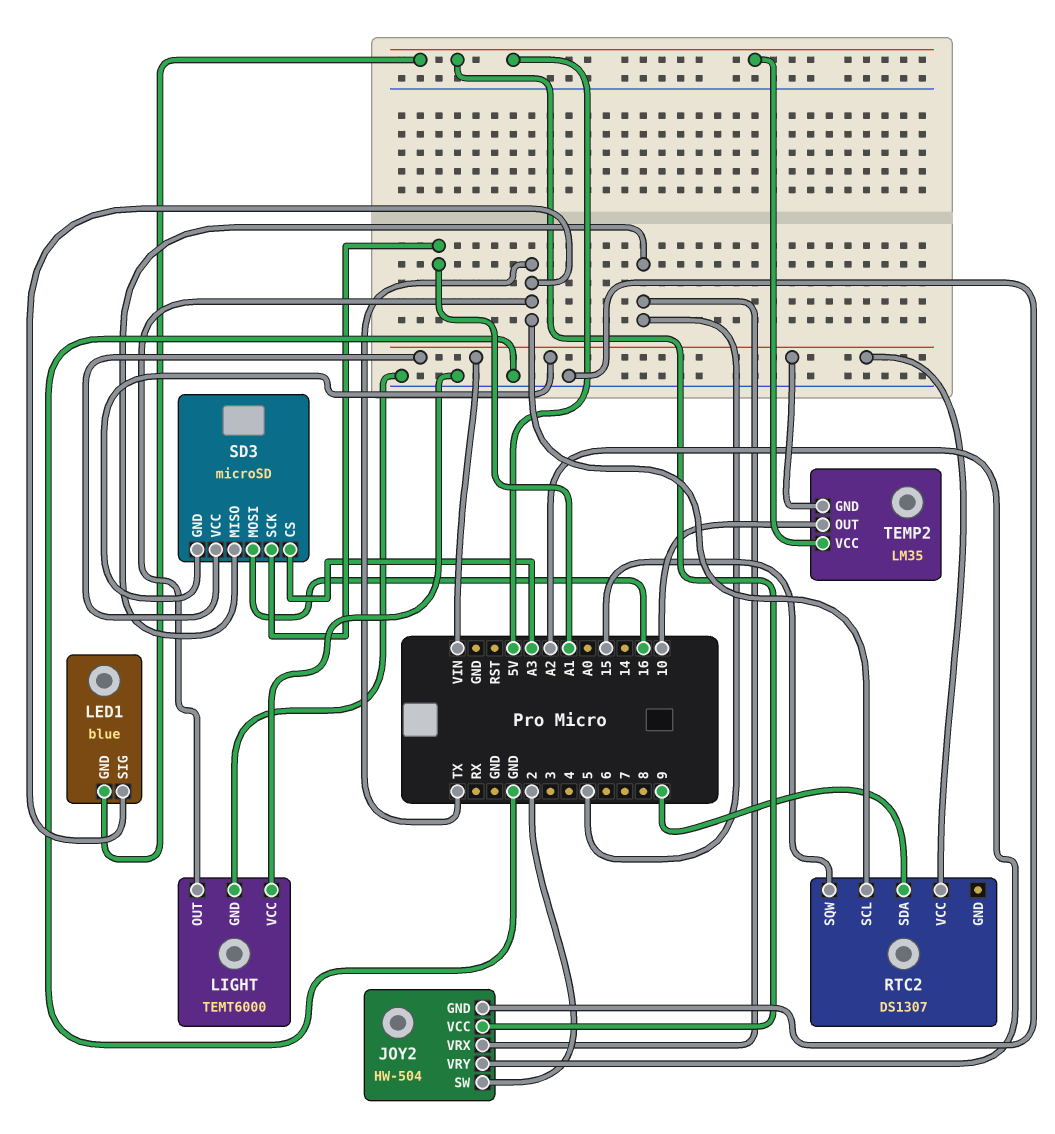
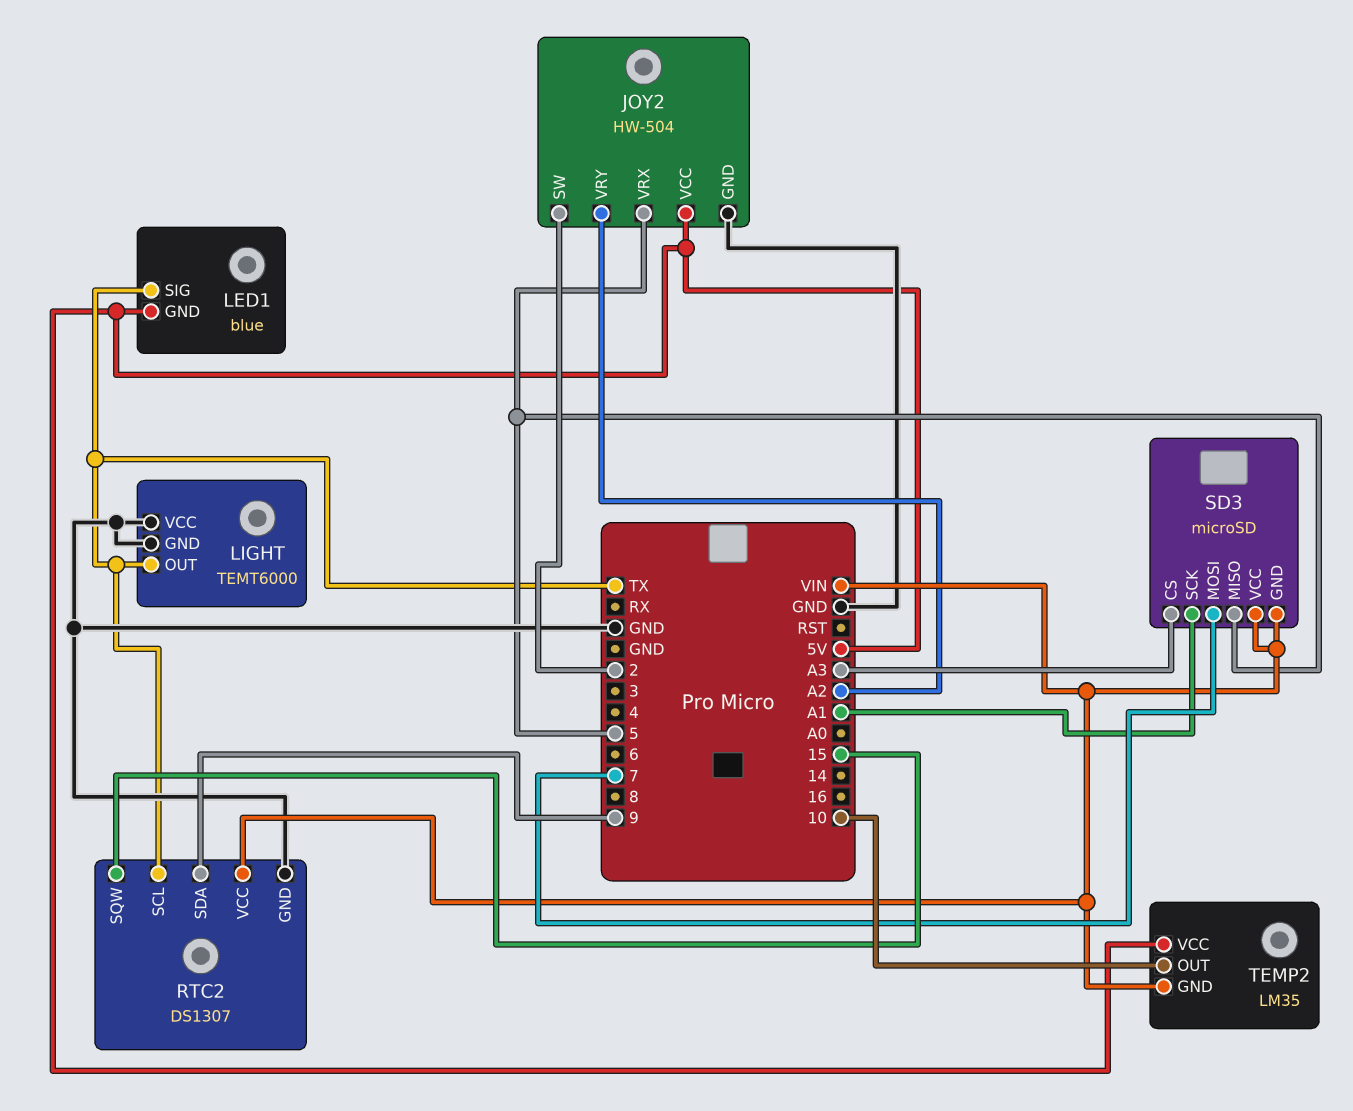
RTC2 pin GND: none -> GND
SD3 pin MOSI: 16 -> 7

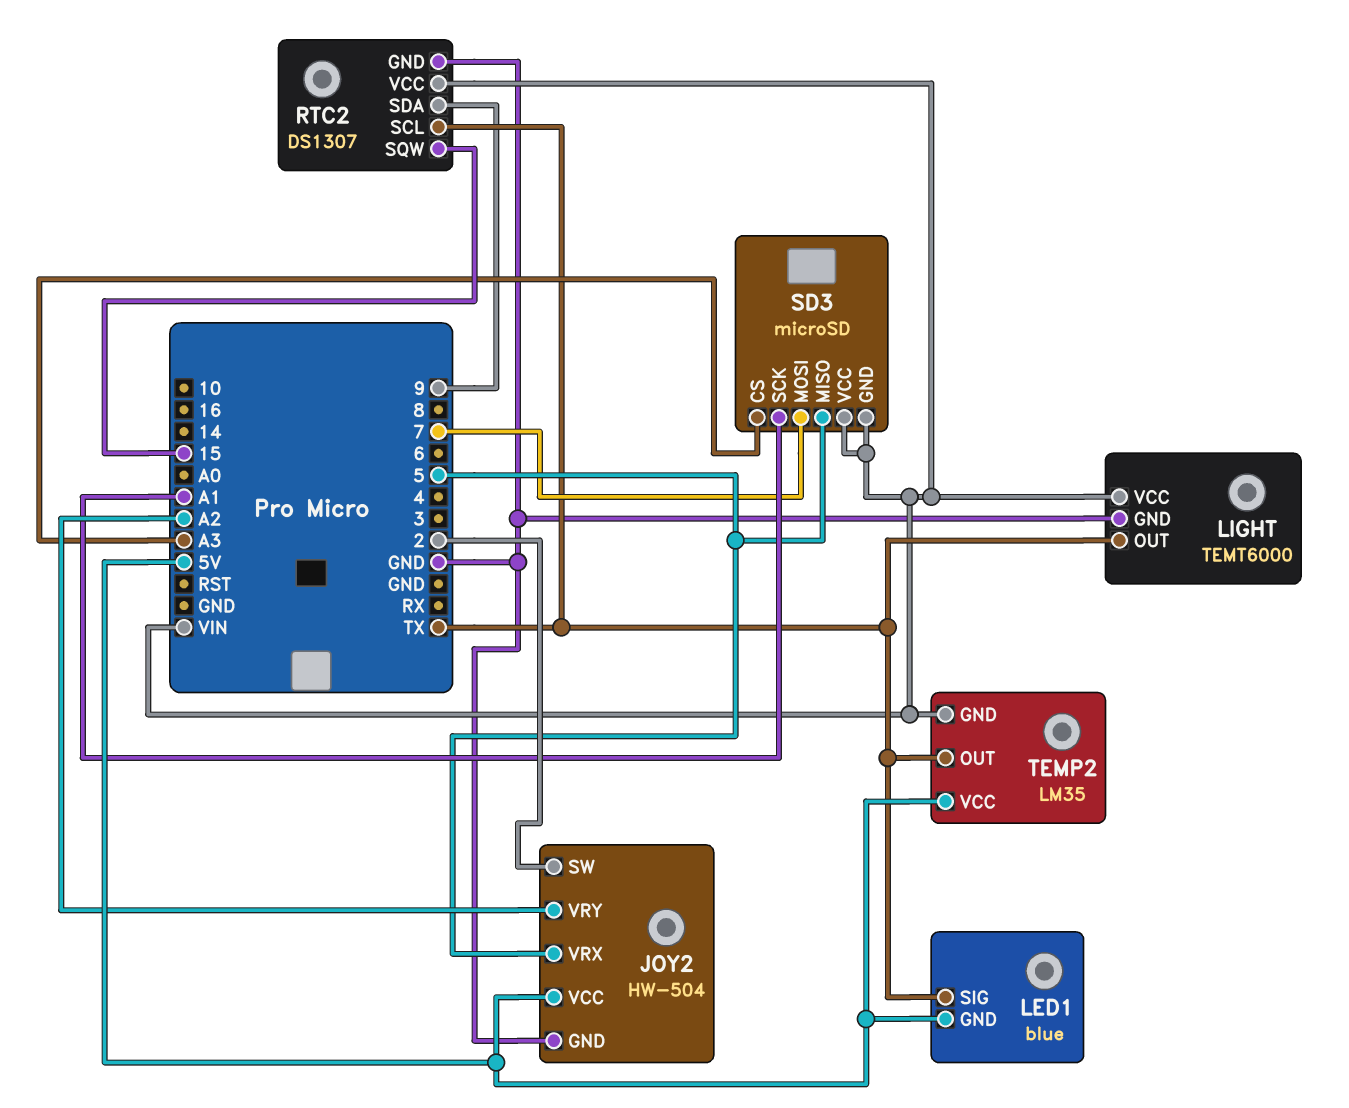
LIGHT pin VCC: GND -> VIN
TEMP2 pin OUT: 10 -> TX

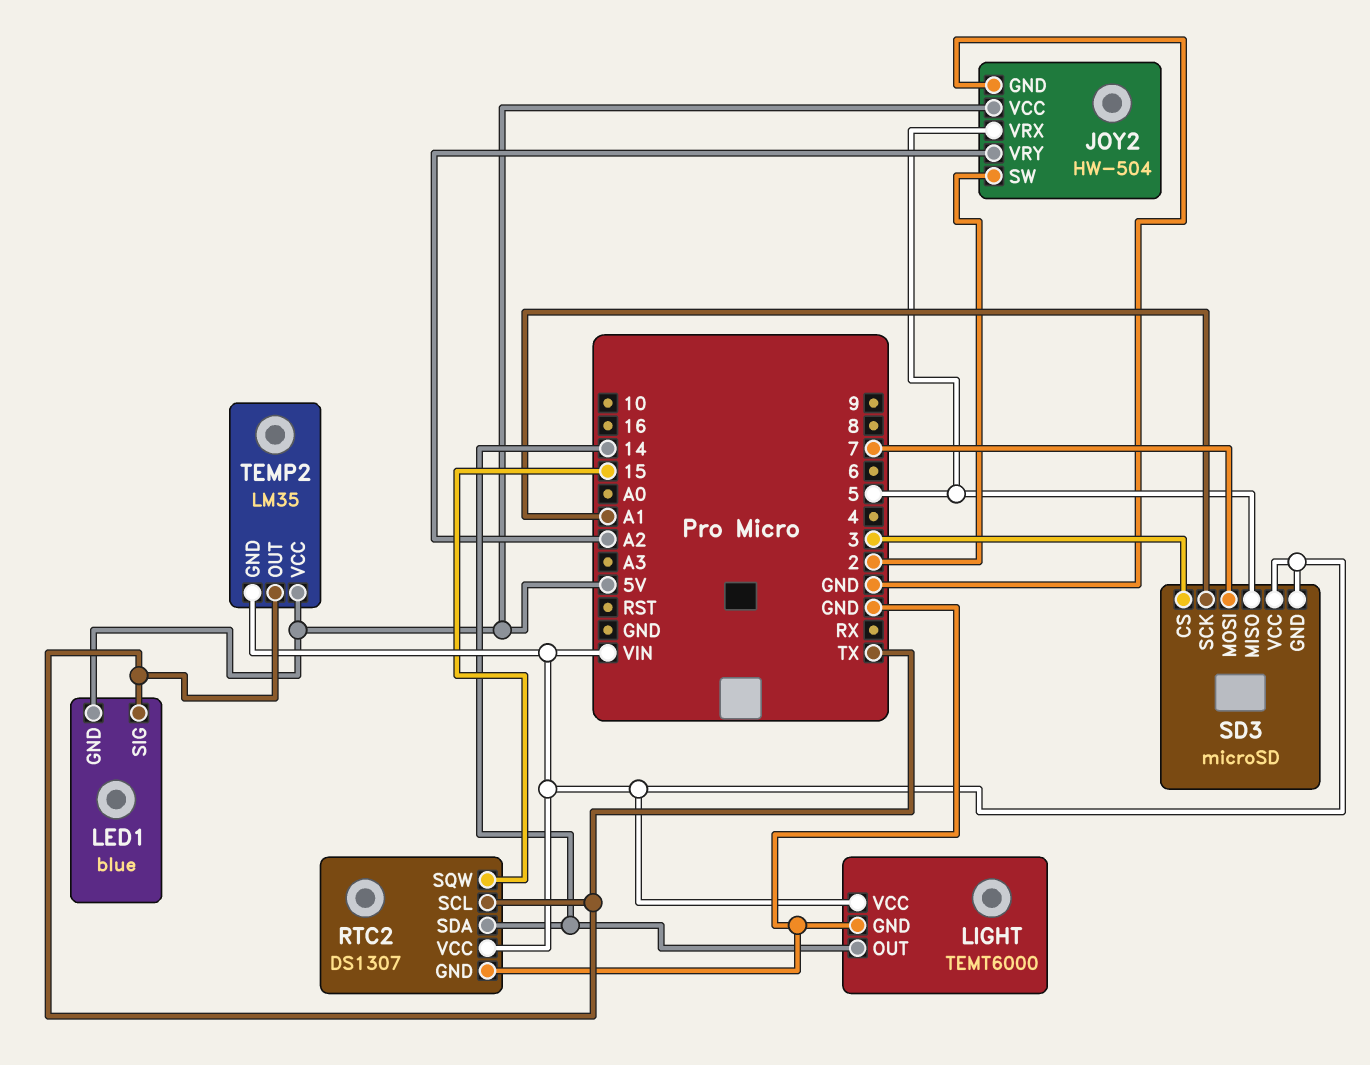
LIGHT pin OUT: TX -> 14
RTC2 pin SDA: 9 -> 14
SD3 pin CS: A3 -> 3

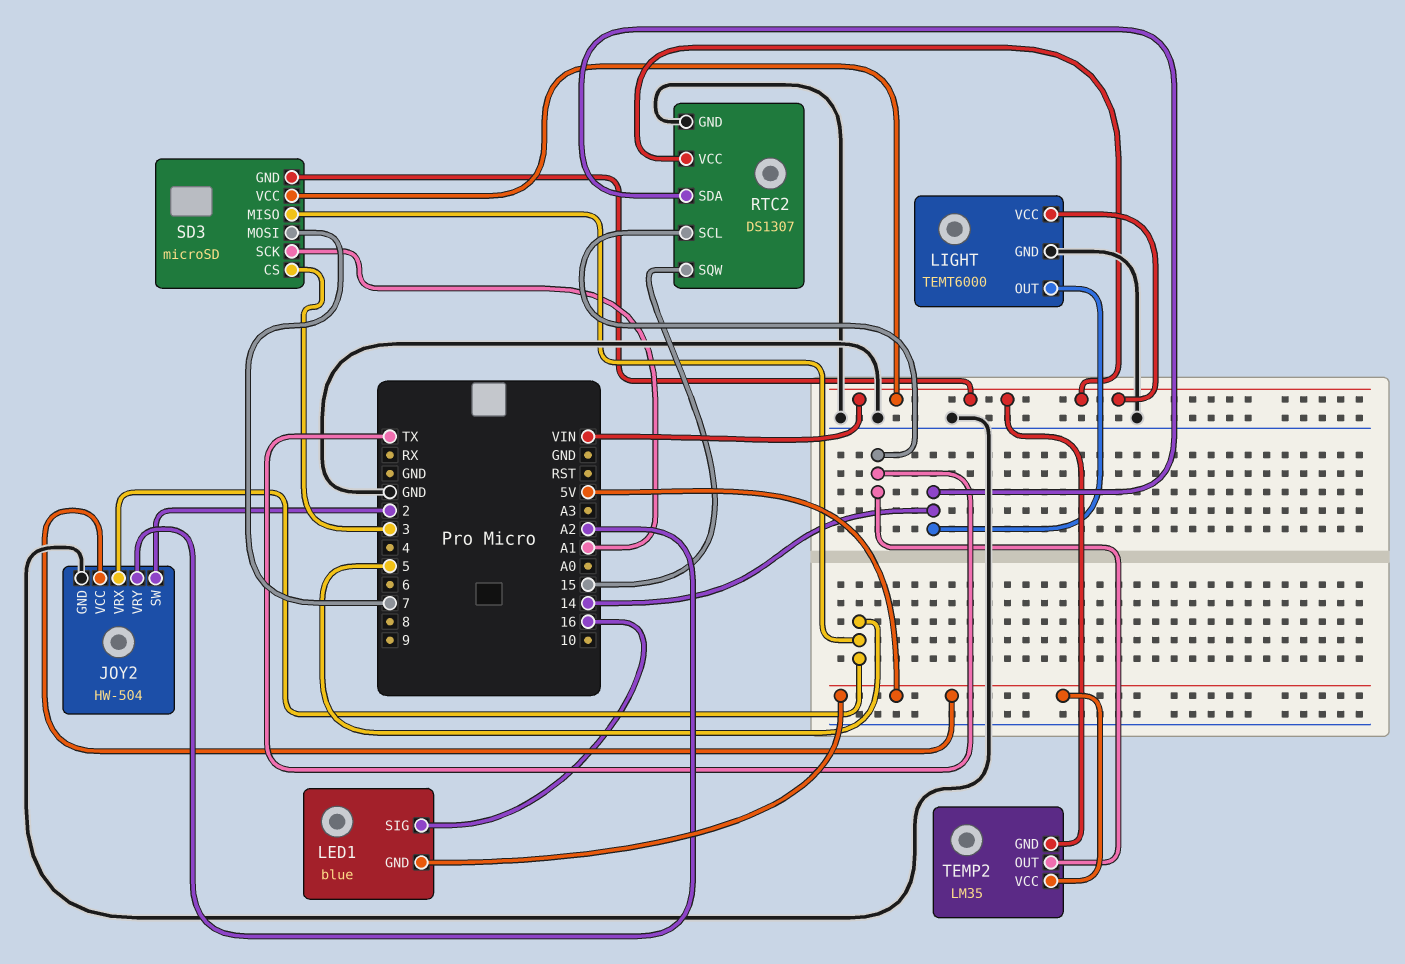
LED1 pin SIG: TX -> 16

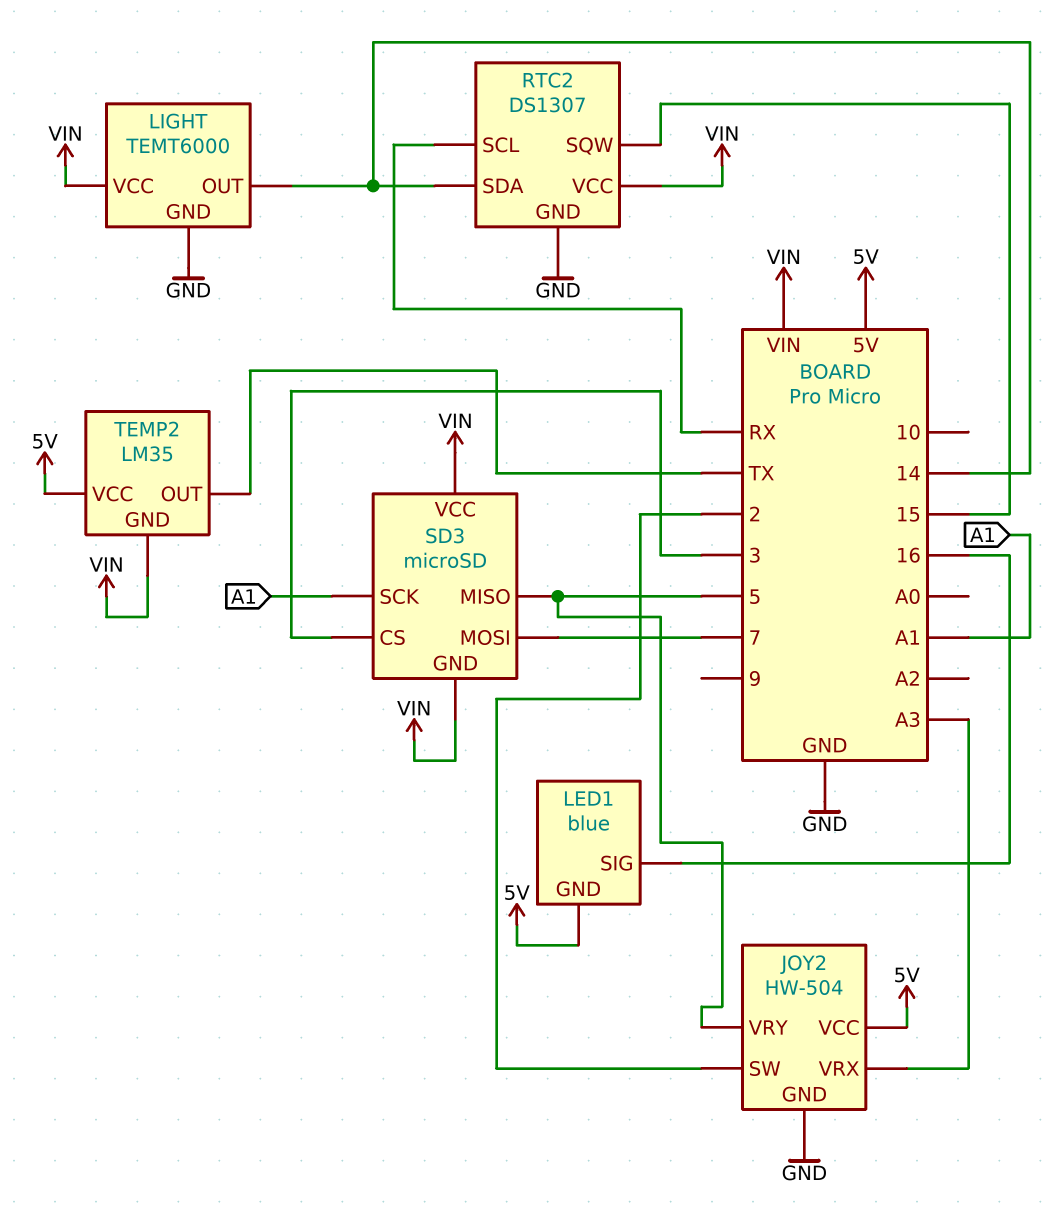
JOY2 pin VRX: 5 -> A3
JOY2 pin VRY: A2 -> 5
RTC2 pin SCL: TX -> RX

